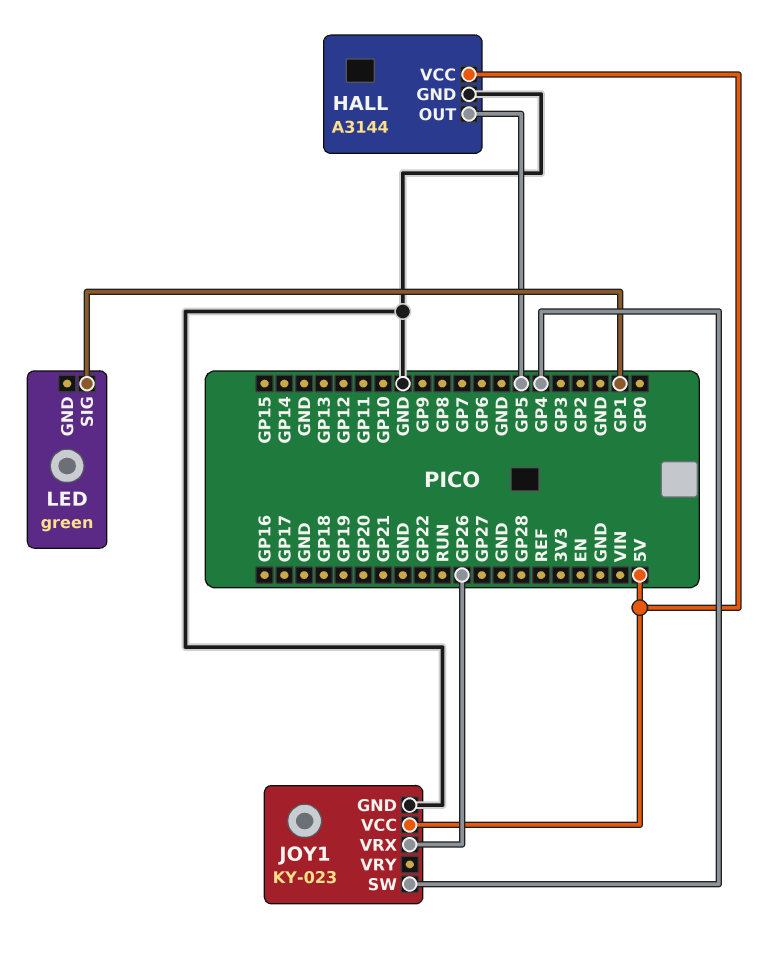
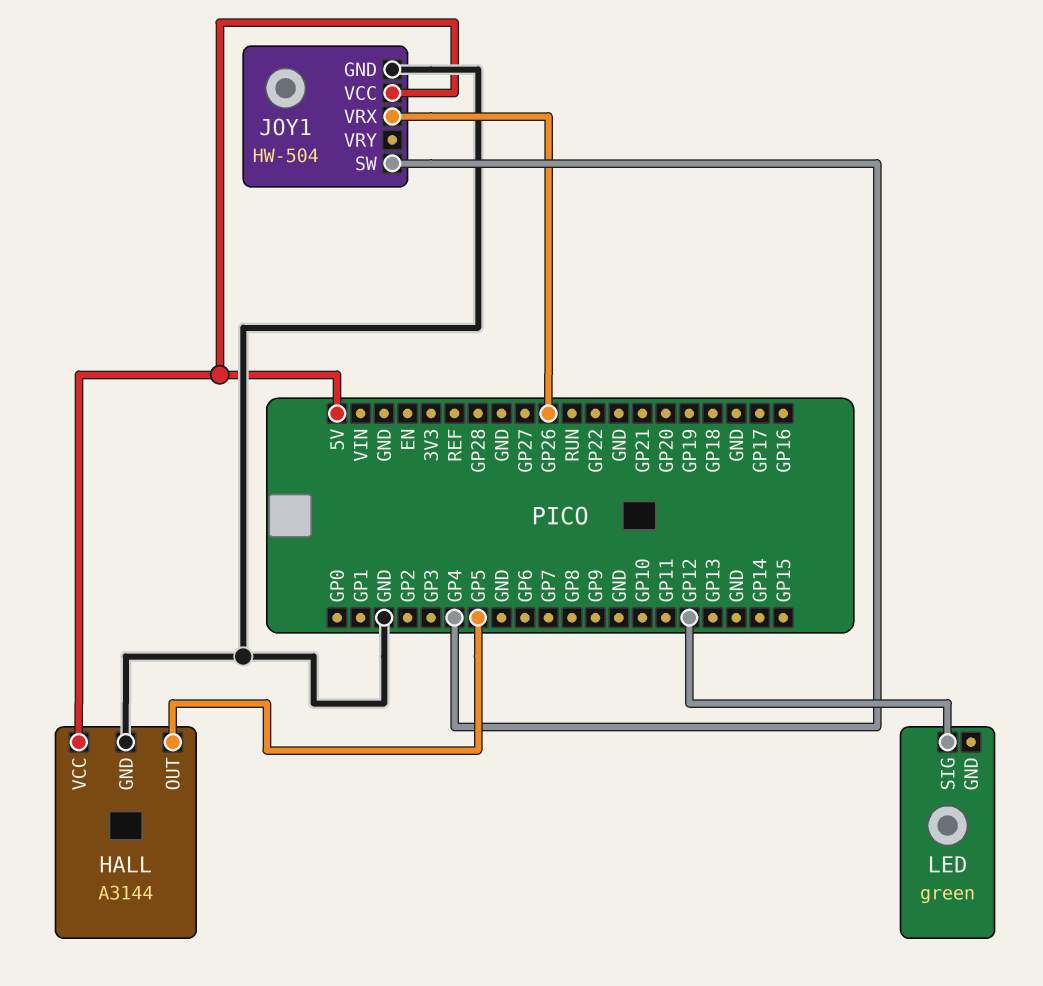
JOY1: KY-023 -> HW-504
LED pin SIG: GP1 -> GP12

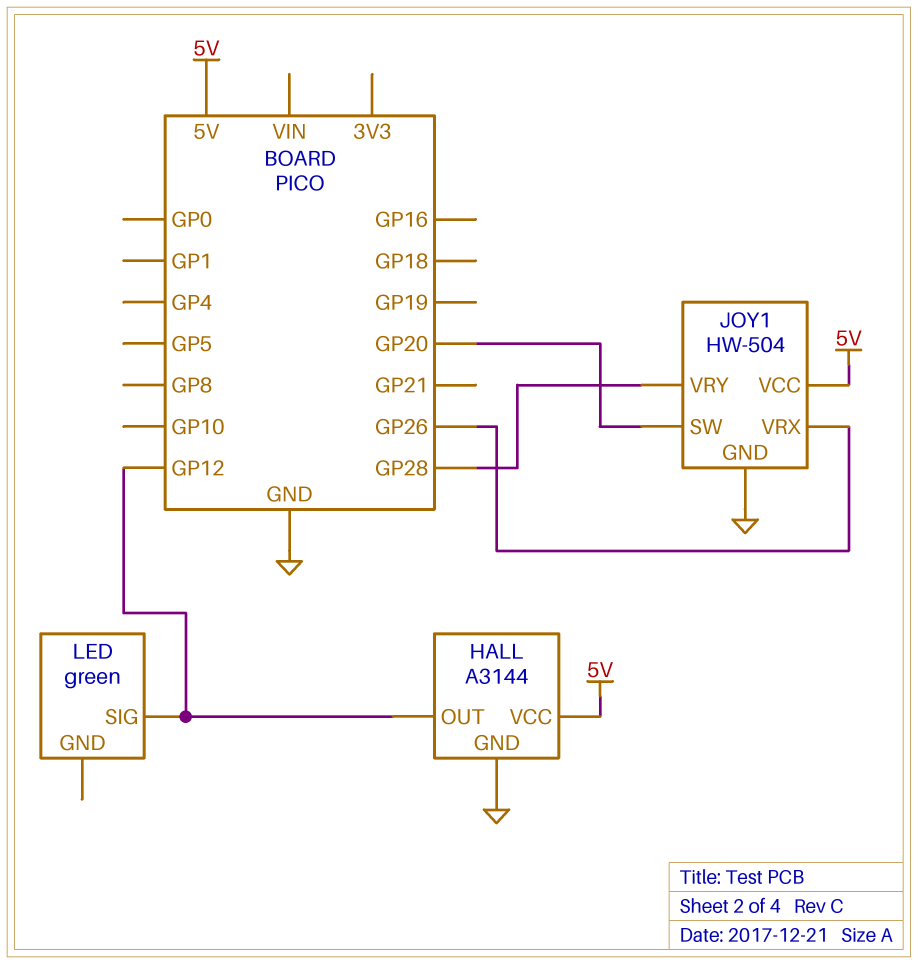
HALL pin OUT: GP5 -> GP12
JOY1 pin SW: GP4 -> GP20
JOY1 pin VRY: none -> GP28

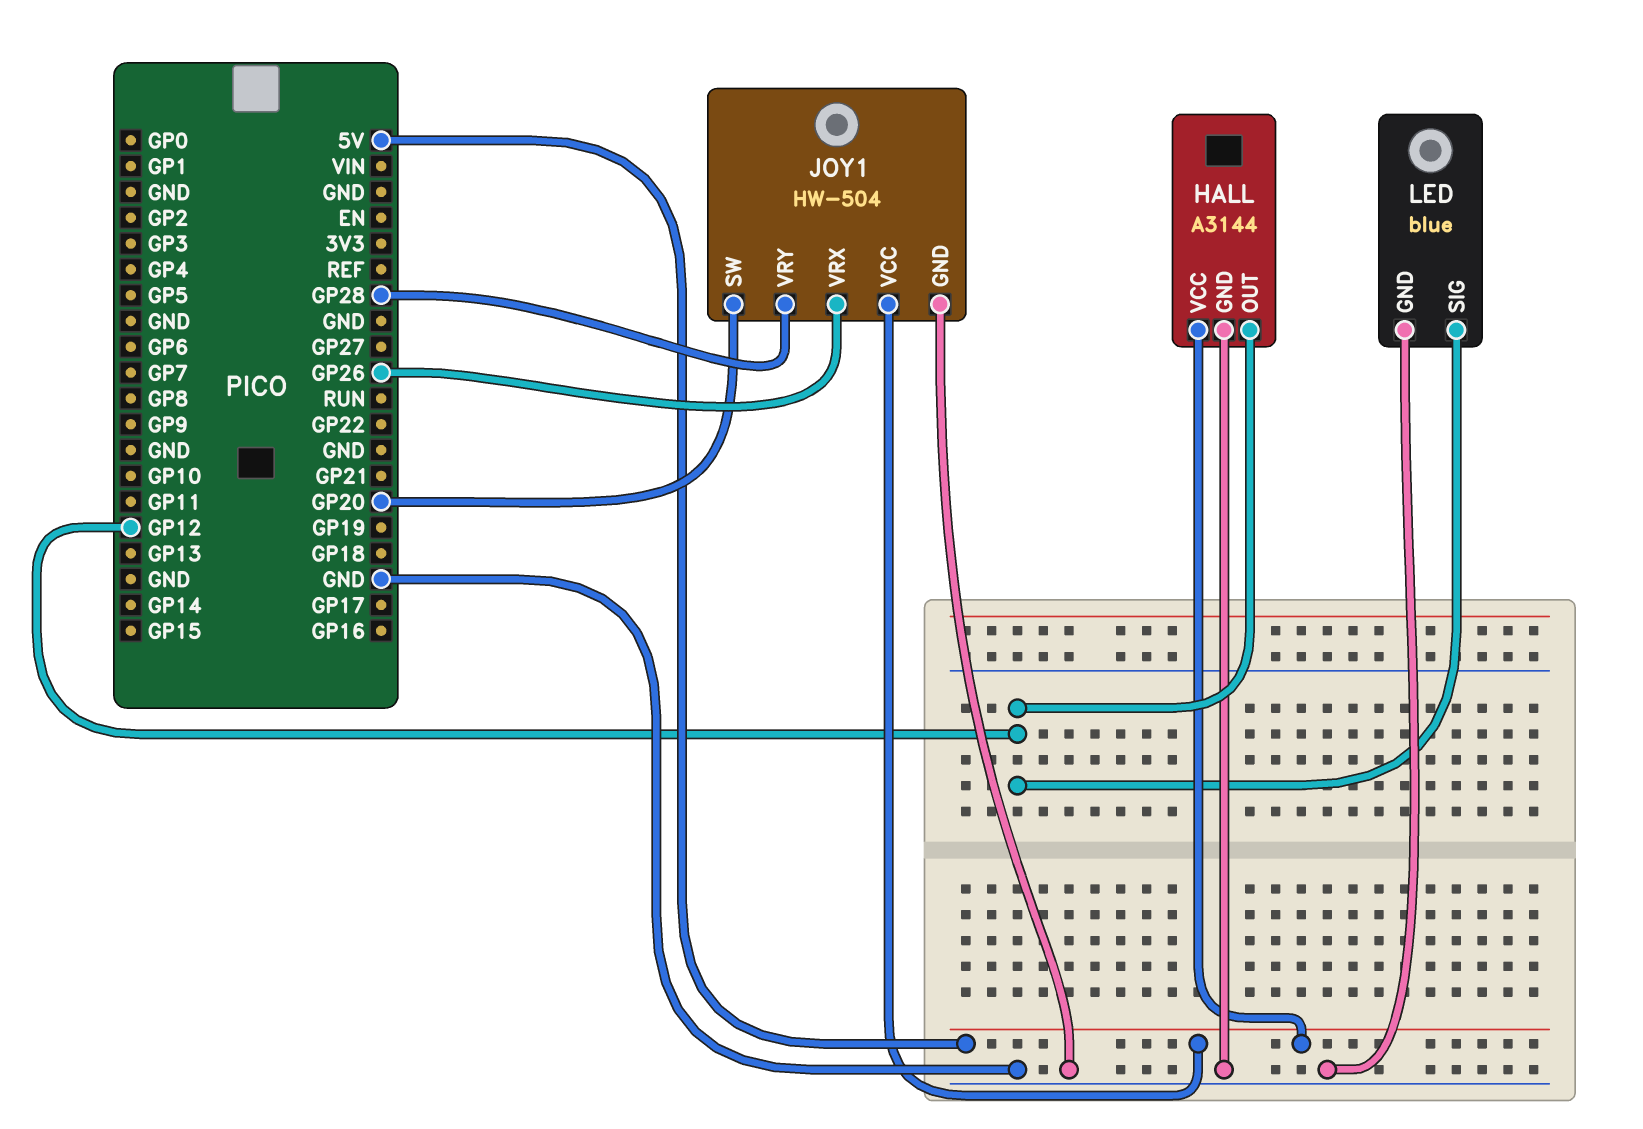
LED: green -> blue
LED pin GND: none -> GND

